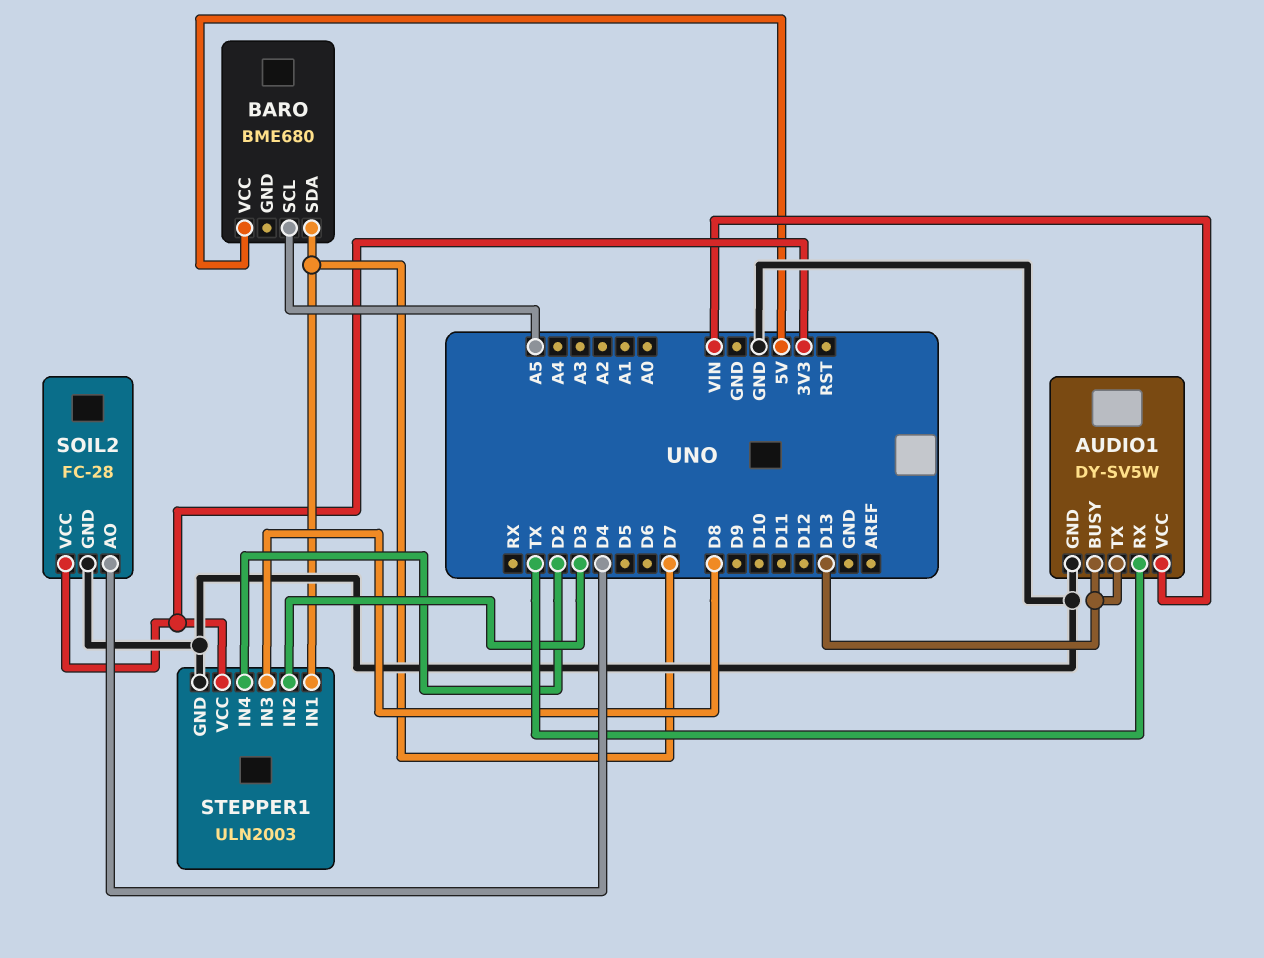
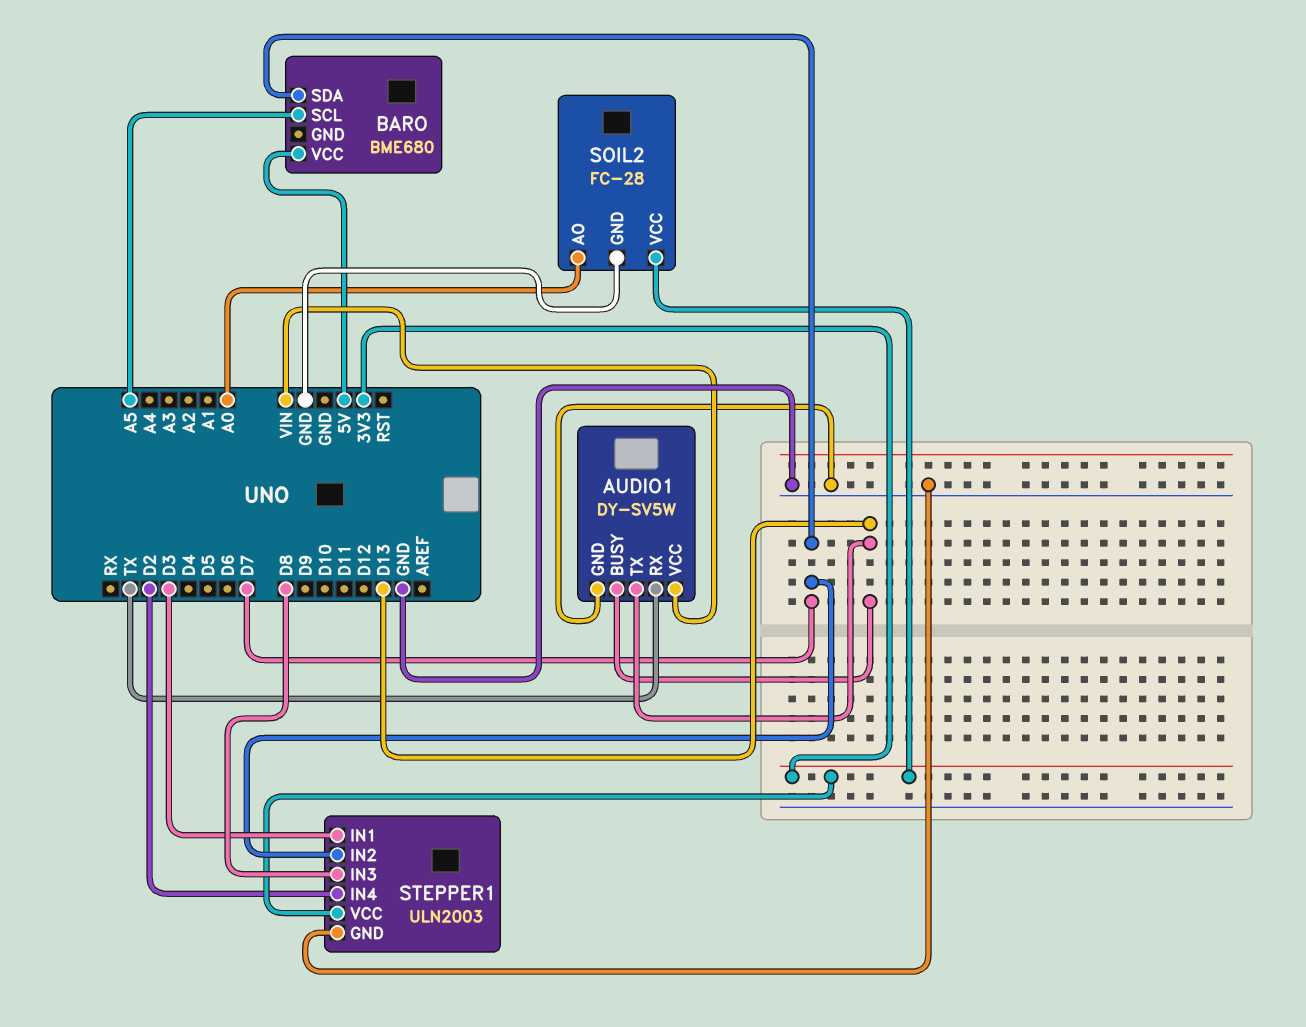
SOIL2 pin AO: D4 -> A0
STEPPER1 pin IN1: D7 -> D3
STEPPER1 pin IN2: D3 -> D7

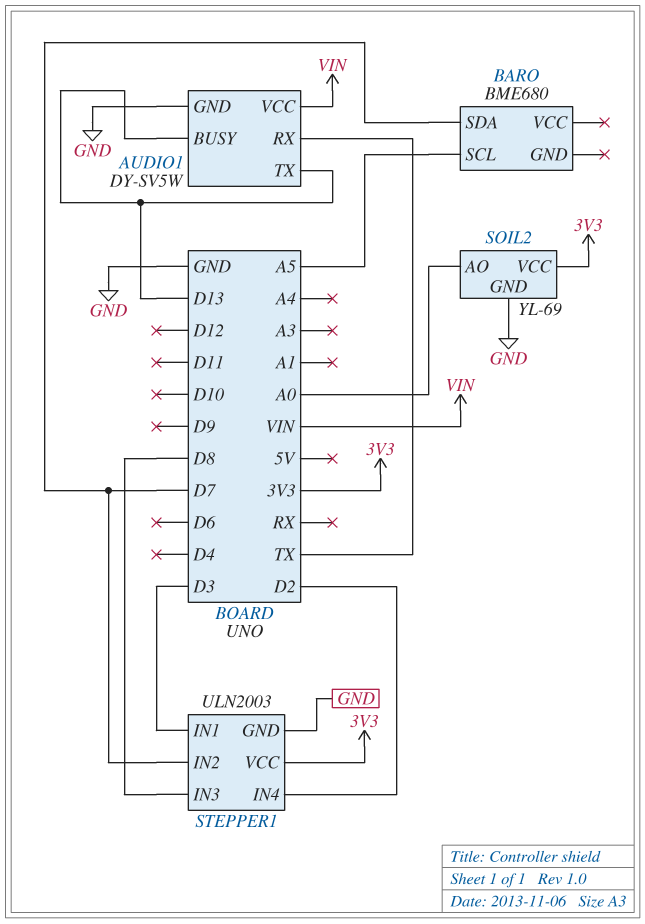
BARO pin VCC: 5V -> none
SOIL2: FC-28 -> YL-69

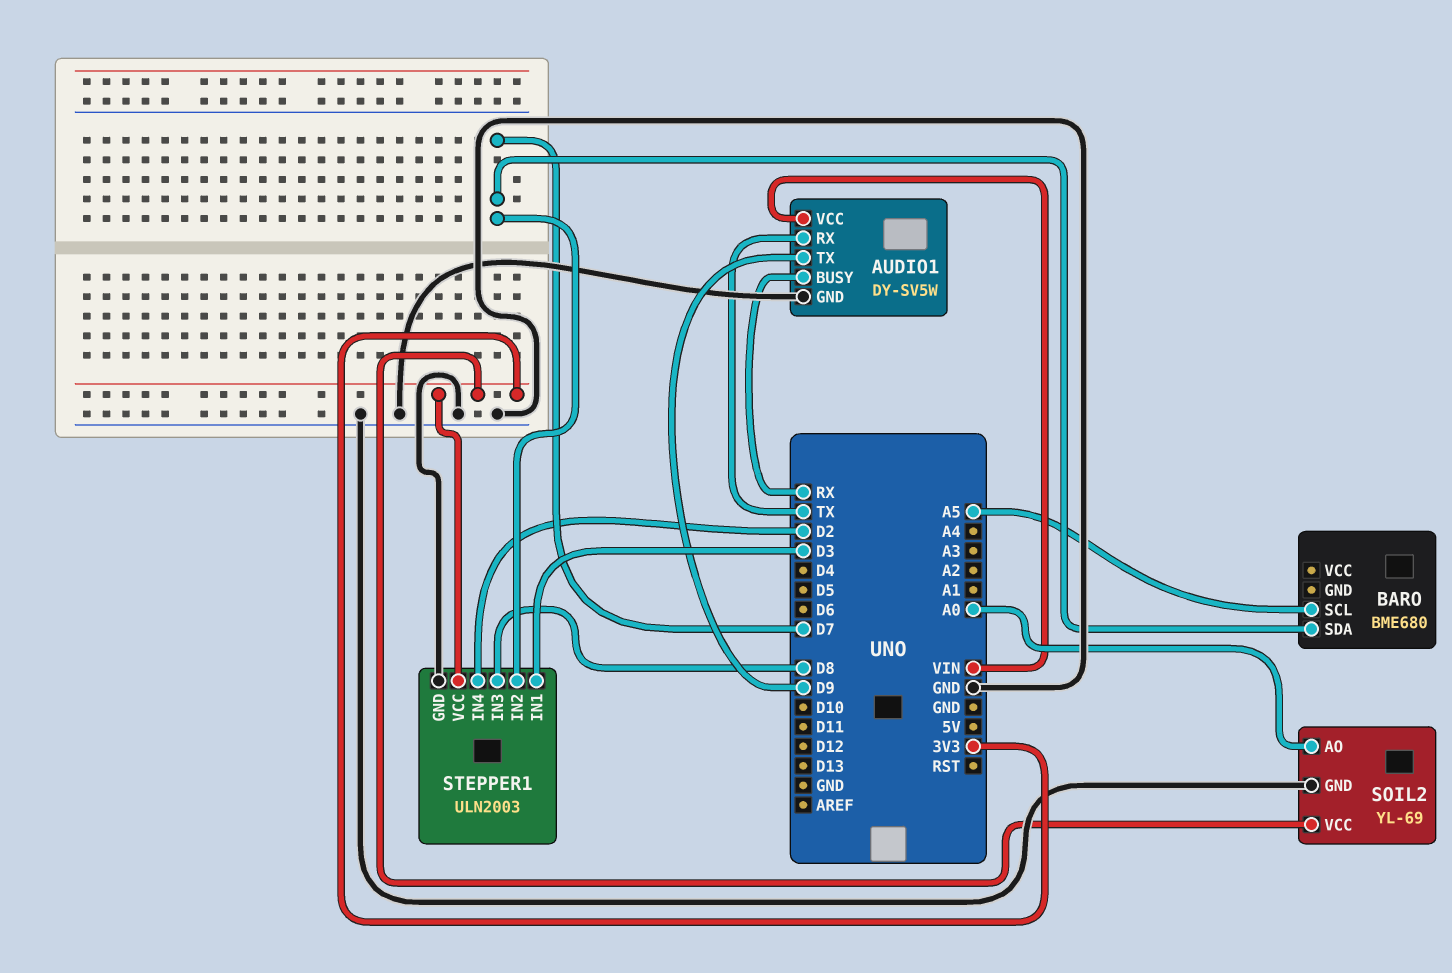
AUDIO1 pin BUSY: D13 -> RX
AUDIO1 pin TX: D13 -> D9

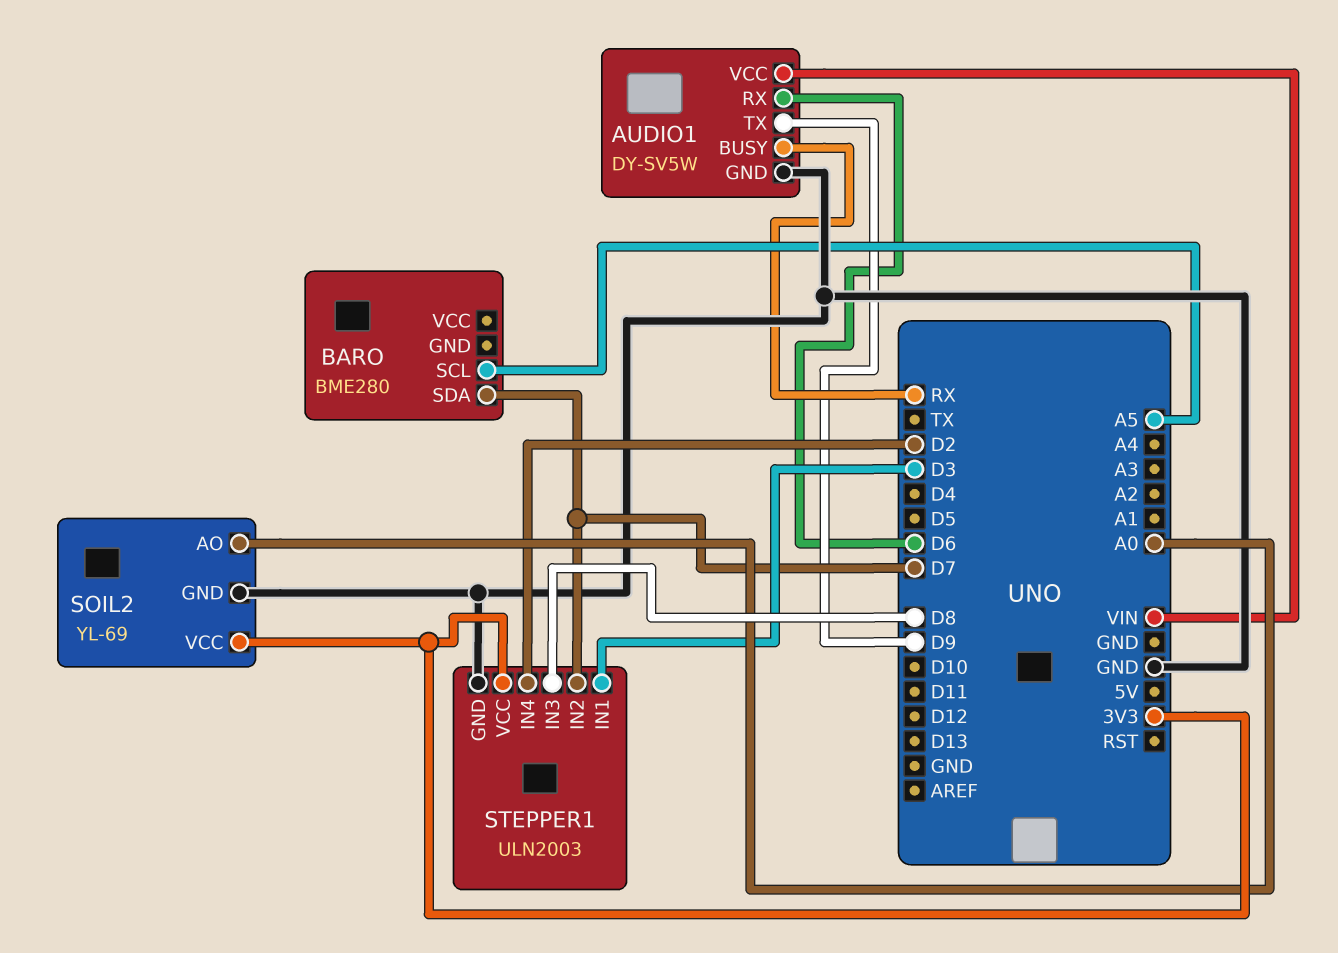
AUDIO1 pin RX: TX -> D6
BARO: BME680 -> BME280

